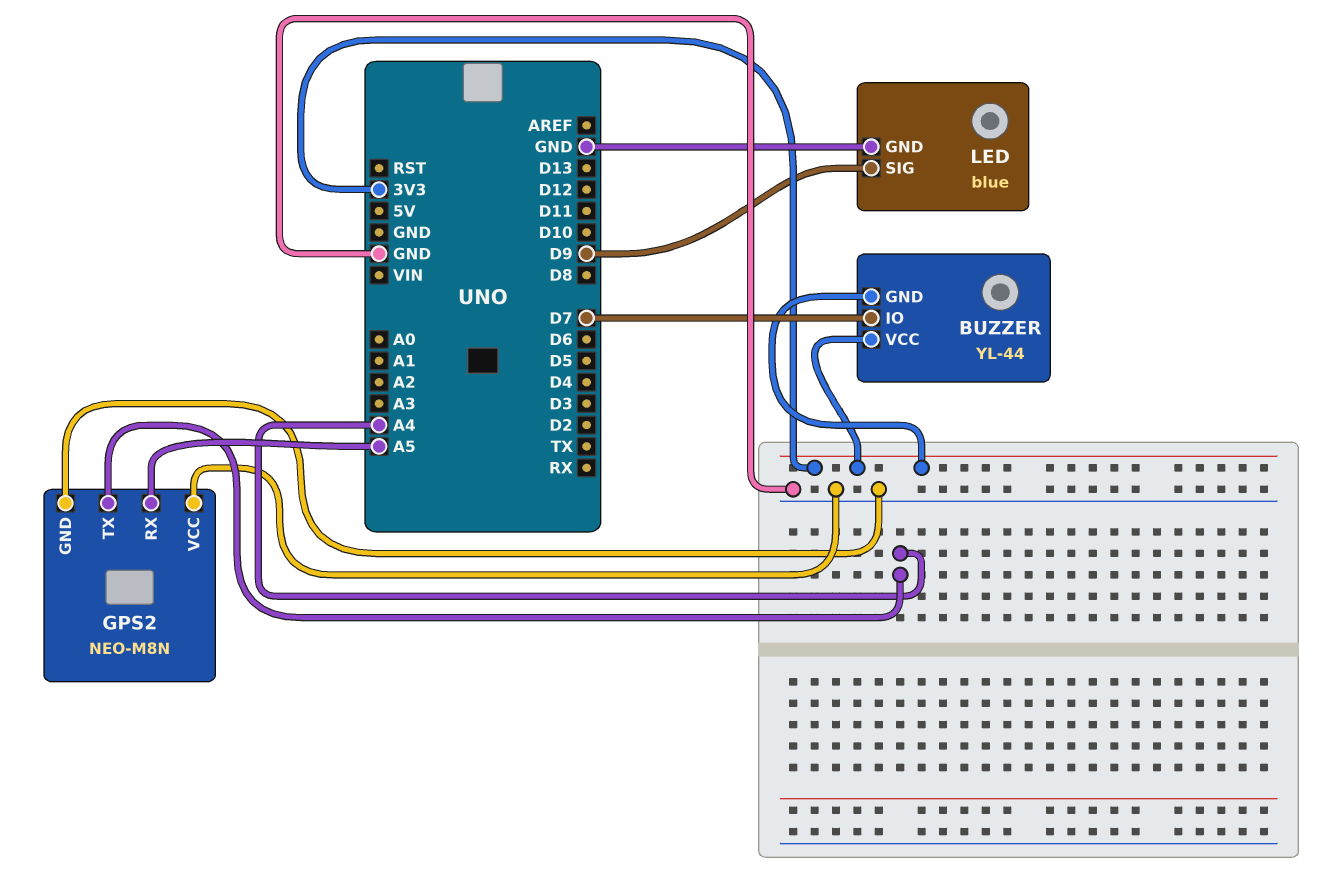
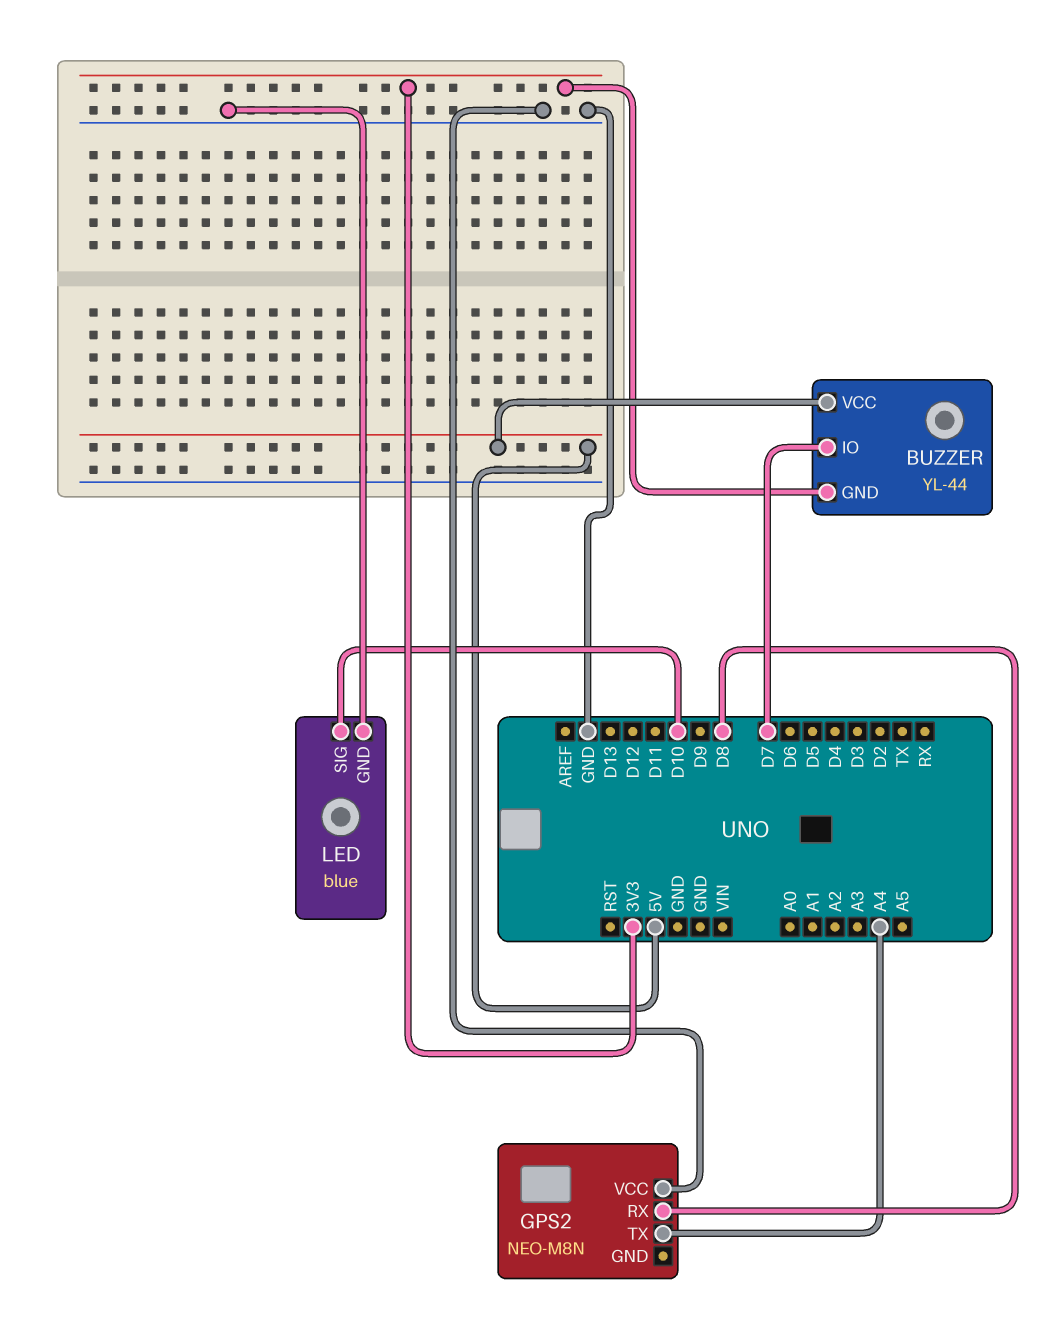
BUZZER pin VCC: 3V3 -> 5V
GPS2 pin GND: GND -> none
GPS2 pin RX: A5 -> D8
LED pin SIG: D9 -> D10

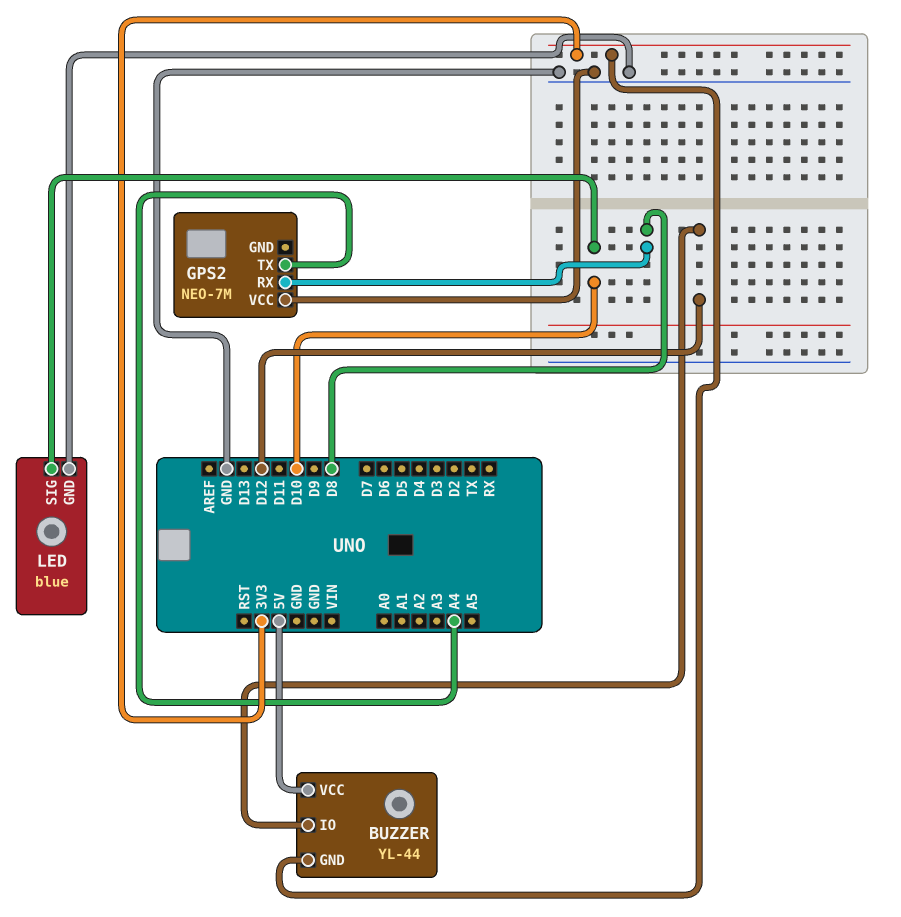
BUZZER pin IO: D7 -> D12
GPS2: NEO-M8N -> NEO-7M

